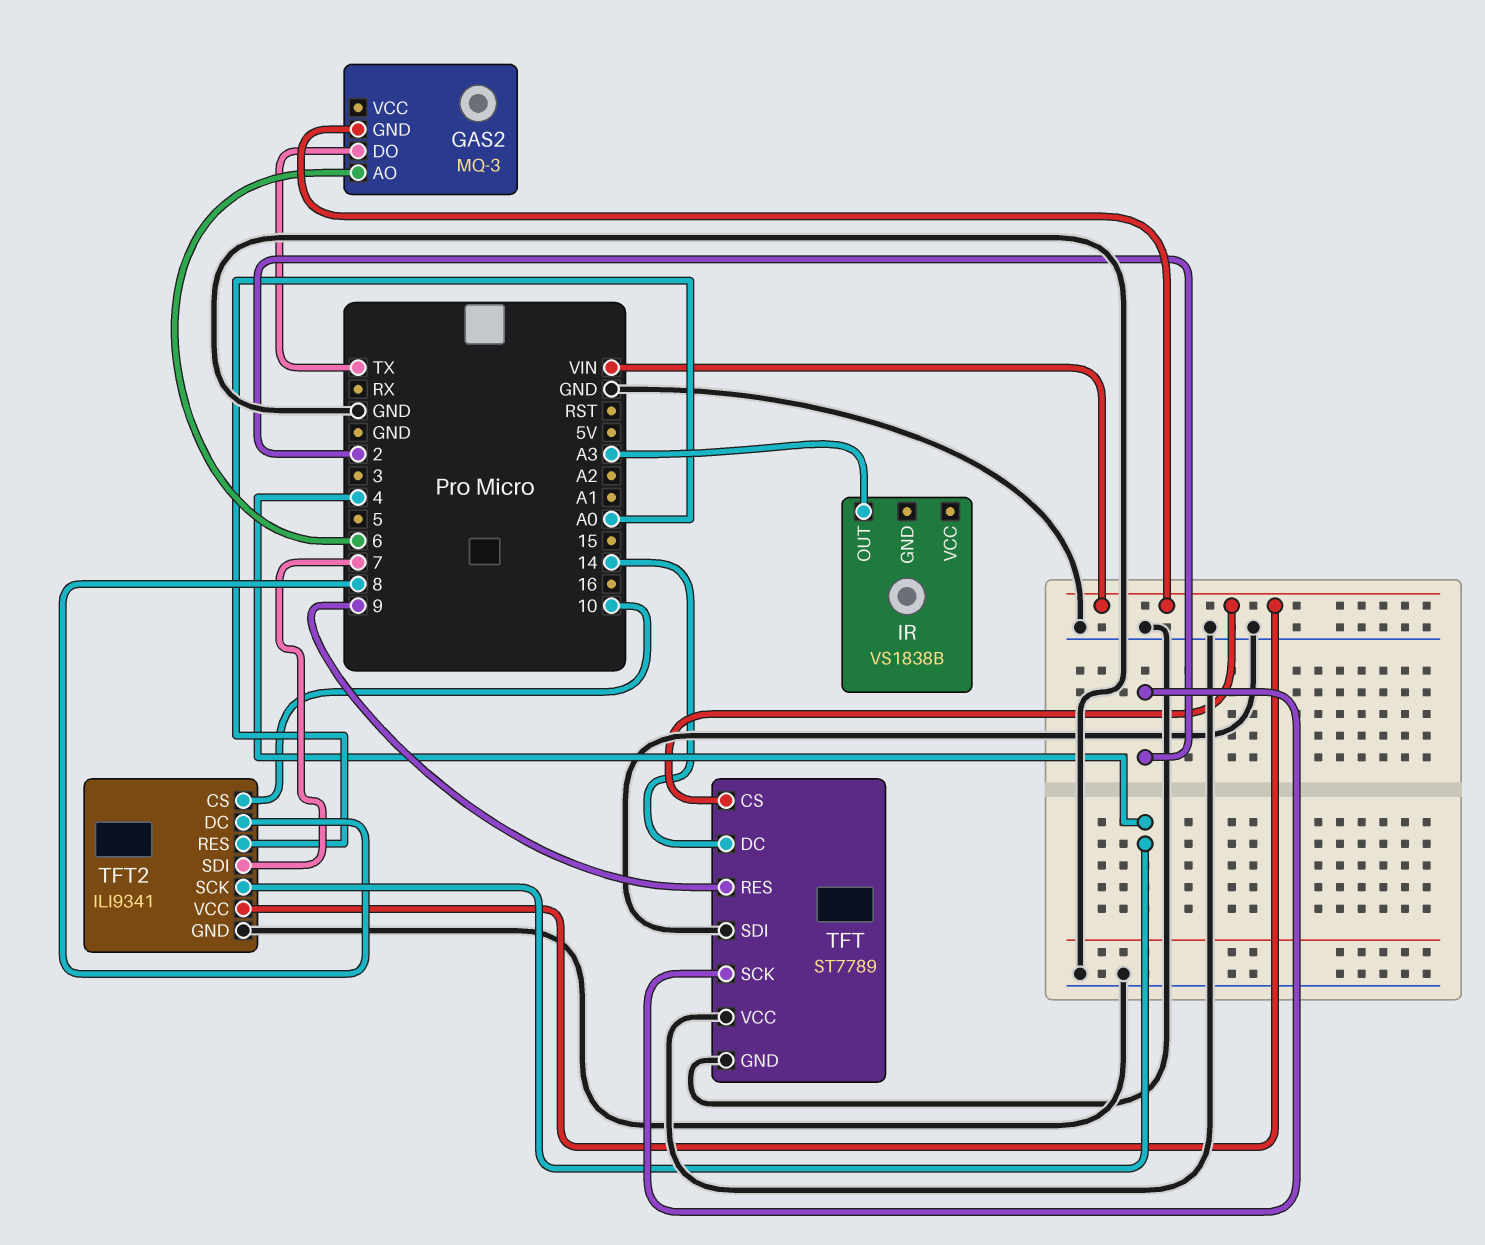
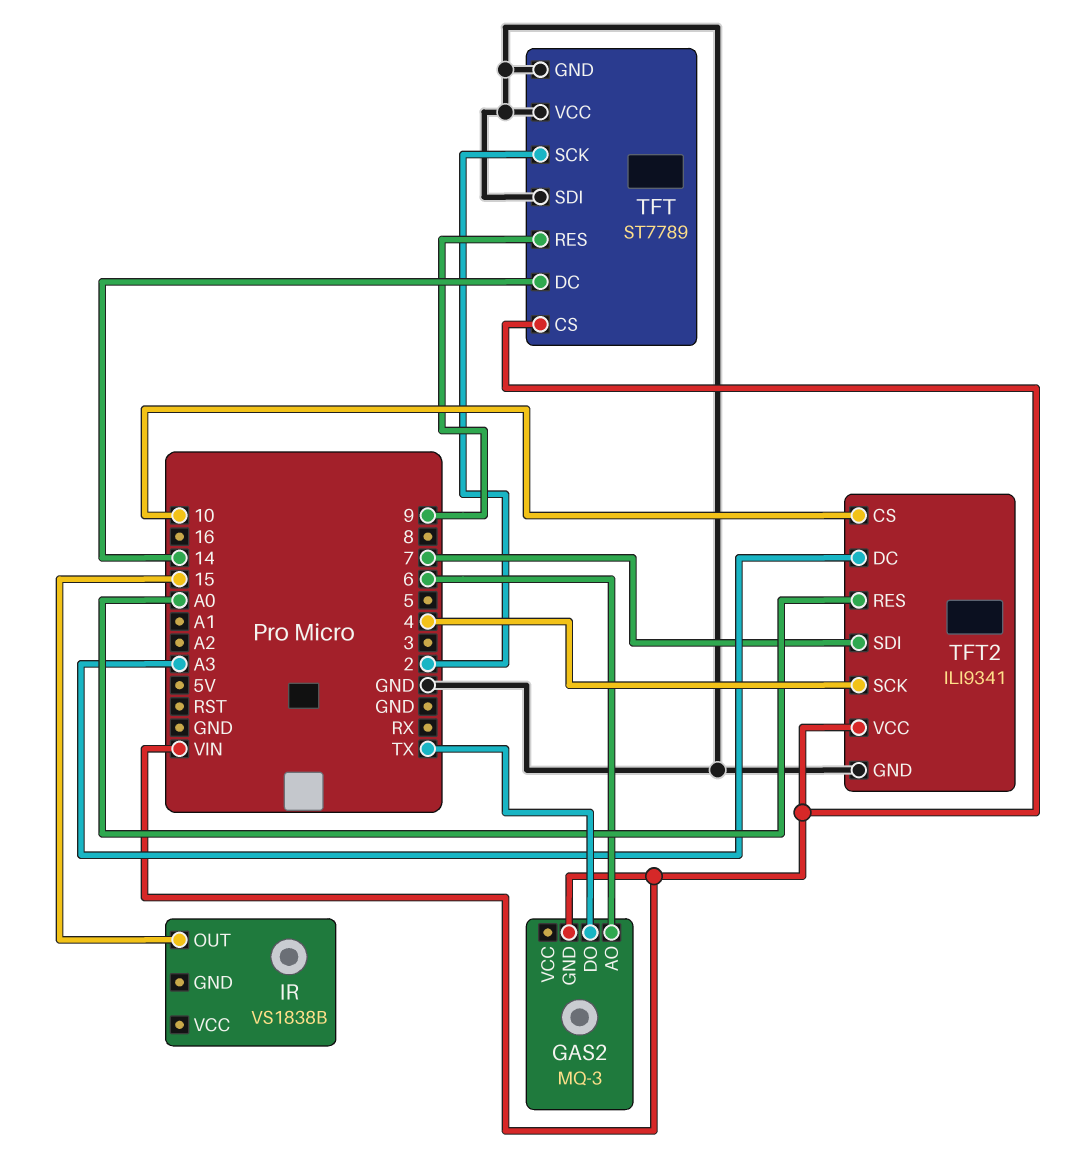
IR pin OUT: A3 -> 15
TFT2 pin DC: 8 -> A3

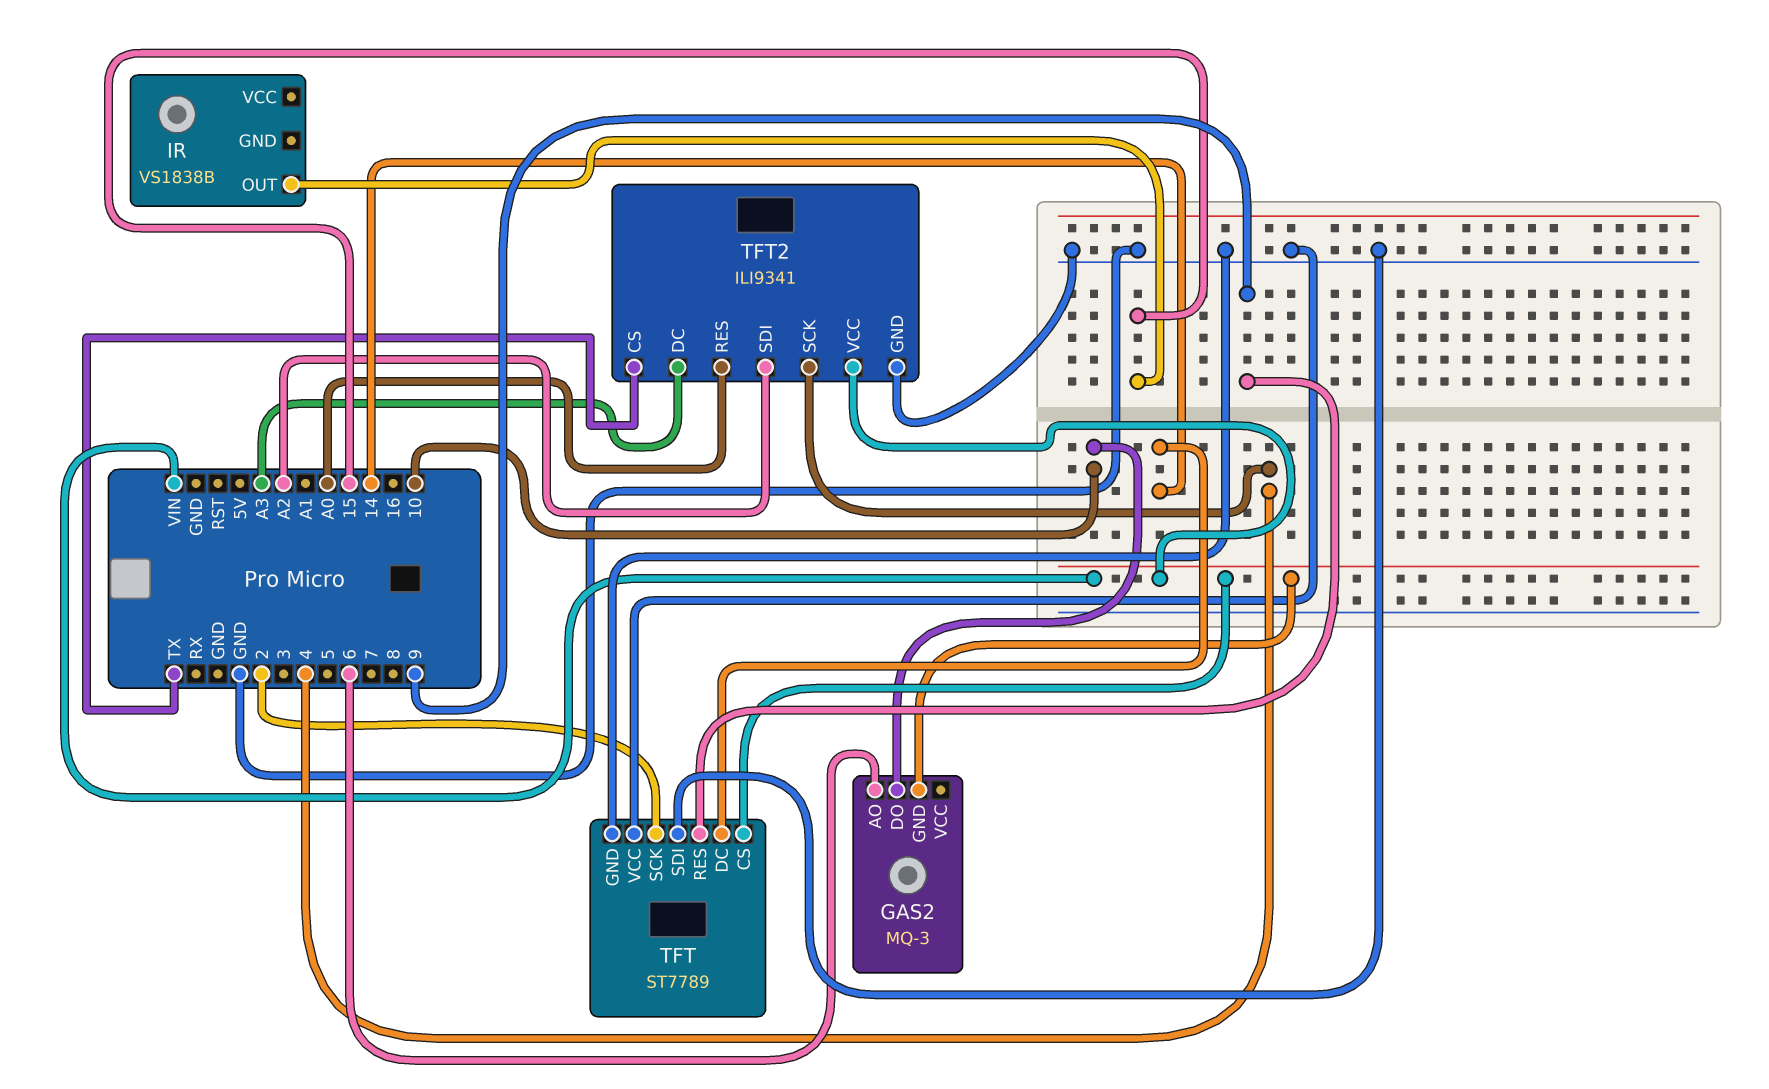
GAS2 pin DO: TX -> 10
TFT2 pin CS: 10 -> TX
TFT2 pin SDI: 7 -> A2

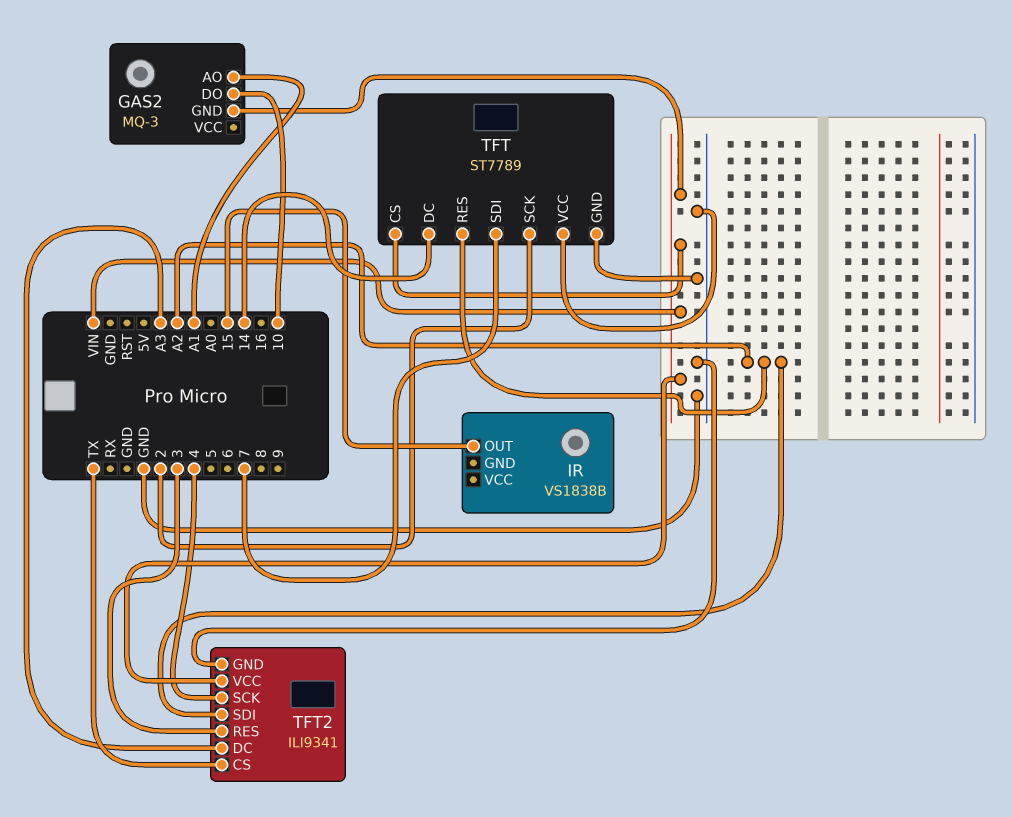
GAS2 pin AO: 6 -> A1
TFT pin RES: 9 -> A2
TFT pin SDI: GND -> 7
TFT2 pin RES: A0 -> 3

